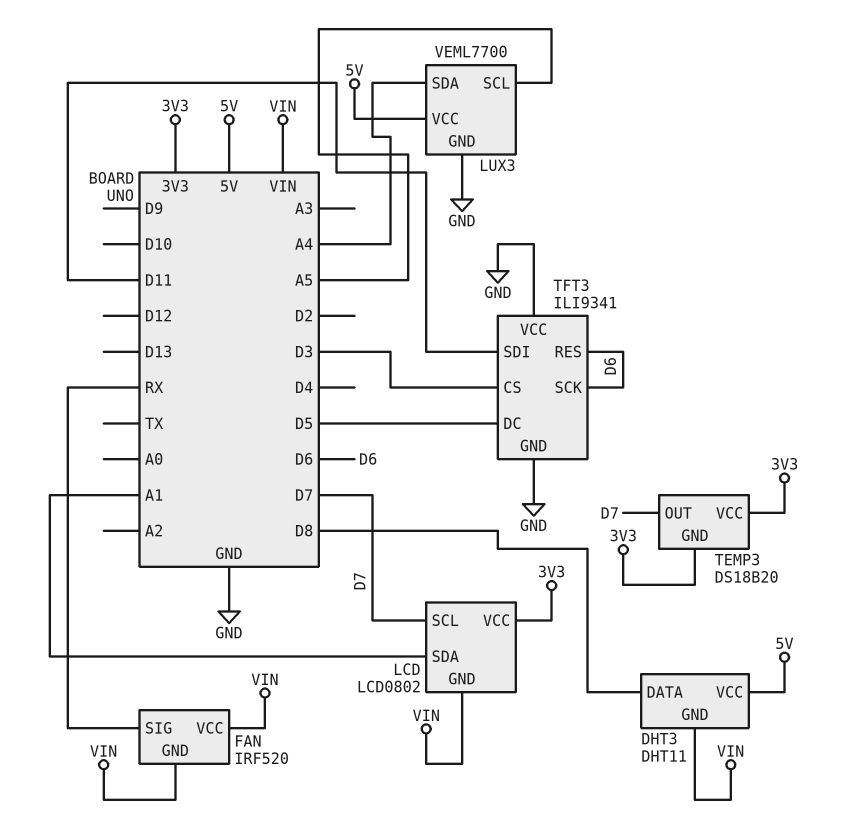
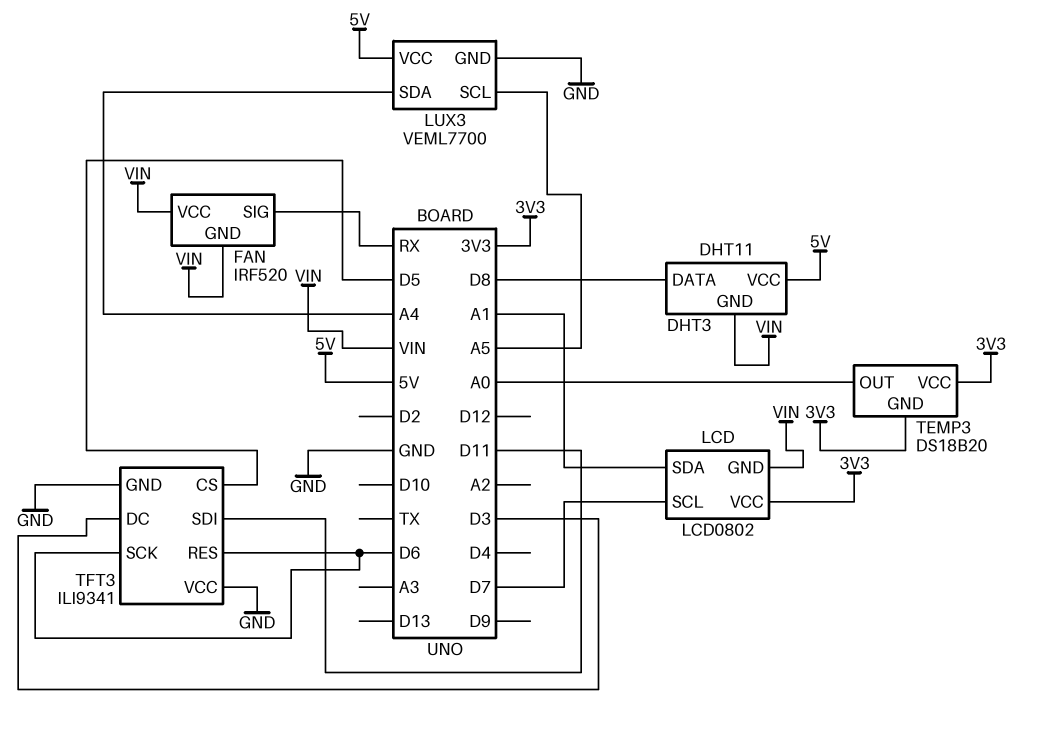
TEMP3 pin OUT: D7 -> A0
TFT3 pin CS: D3 -> D5
TFT3 pin DC: D5 -> D3

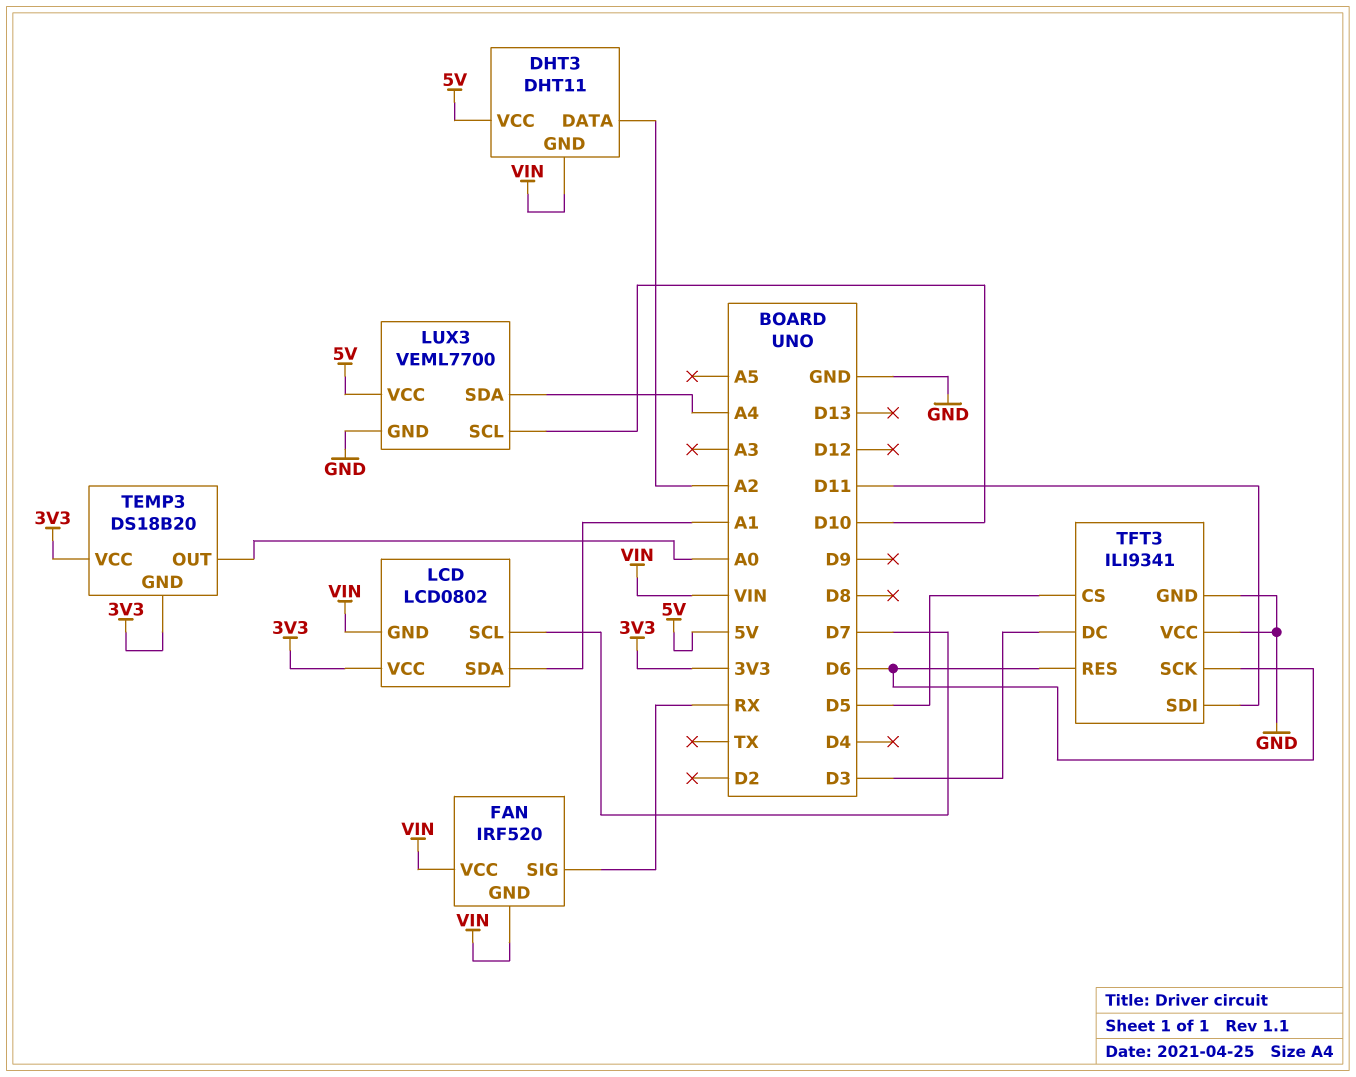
DHT3 pin DATA: D8 -> A2
LUX3 pin SCL: A5 -> D10

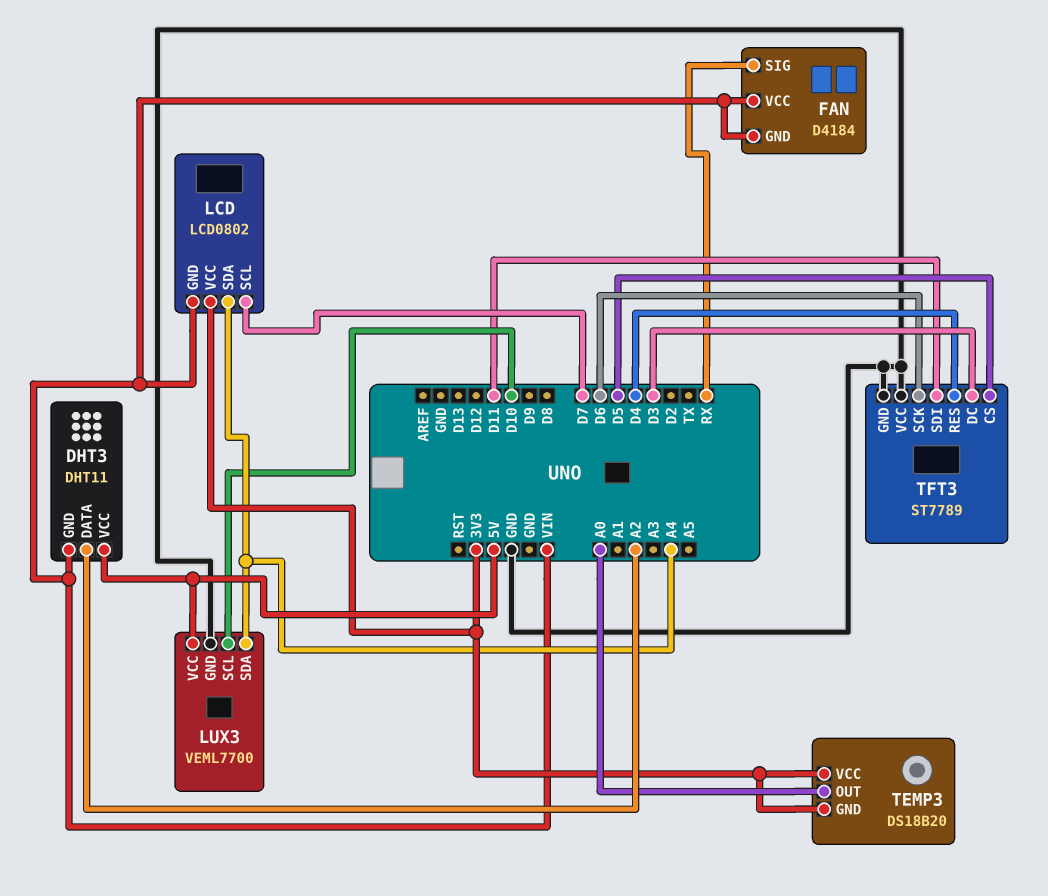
FAN: IRF520 -> D4184
LCD pin SDA: A1 -> A4
TFT3: ILI9341 -> ST7789
TFT3 pin RES: D6 -> D4

